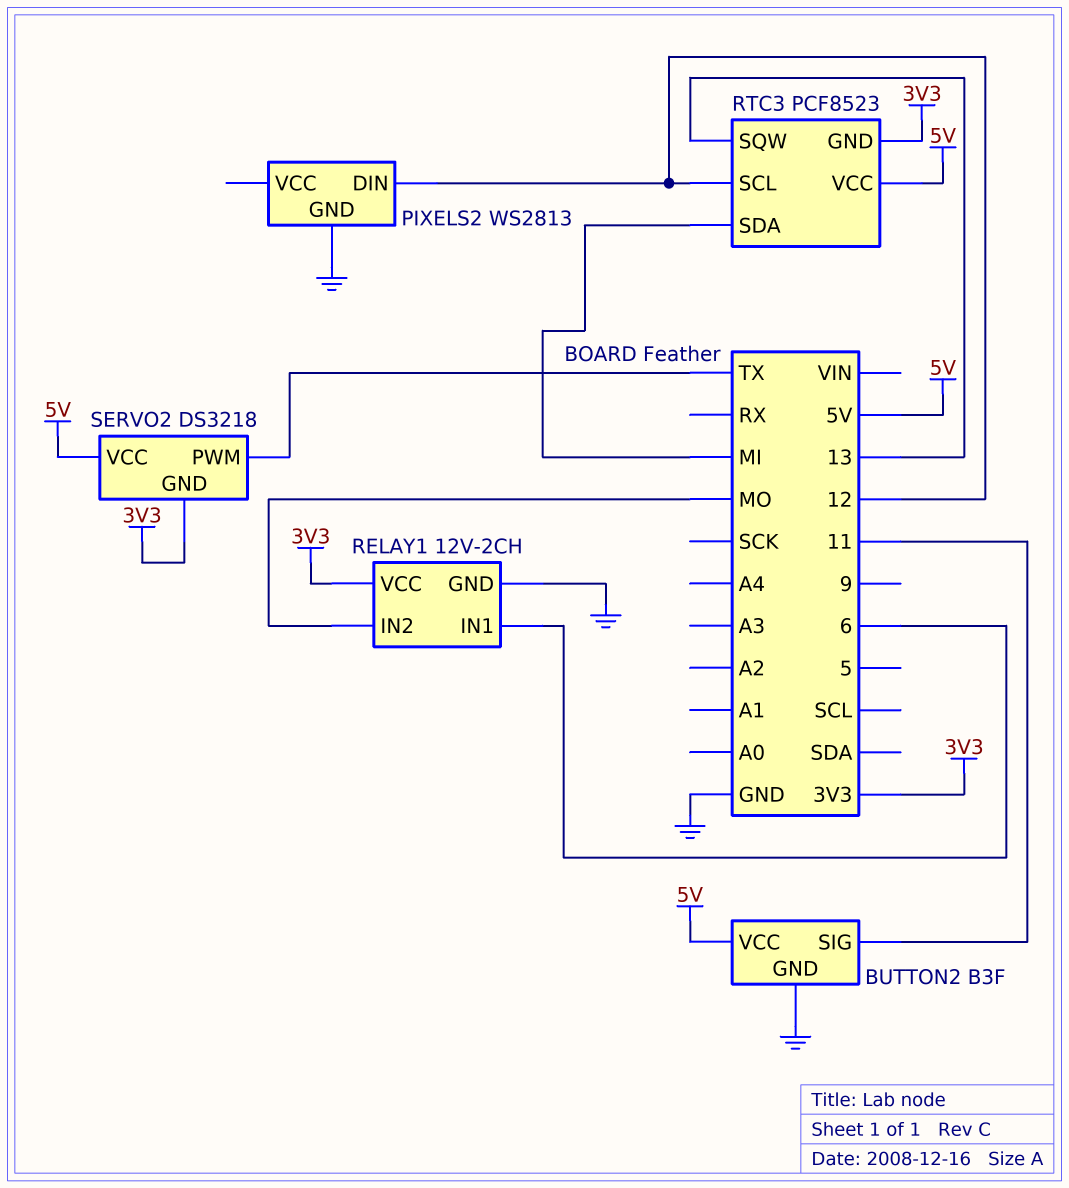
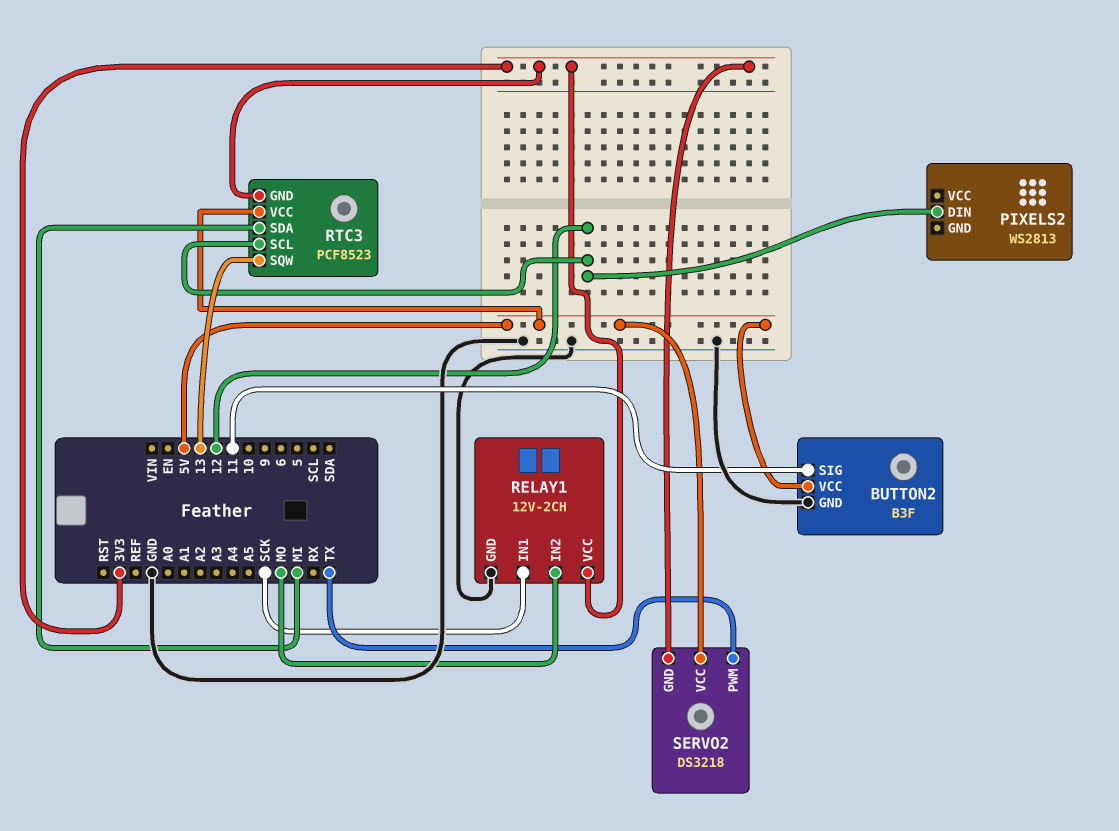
PIXELS2 pin GND: GND -> none
RELAY1 pin IN1: 6 -> SCK

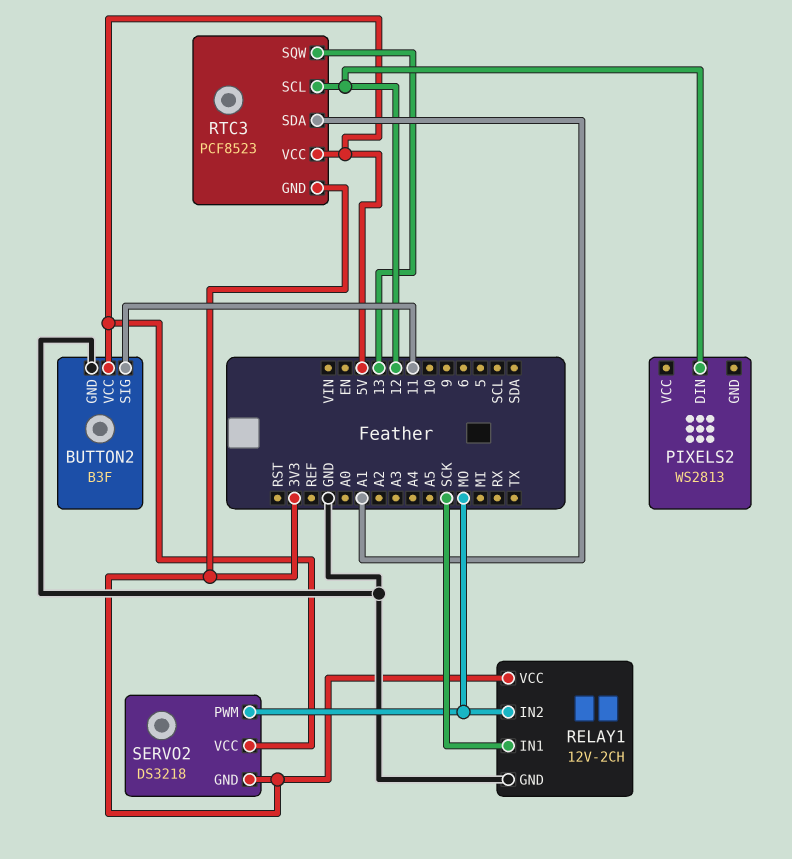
RTC3 pin SDA: MI -> A1
SERVO2 pin PWM: TX -> MO

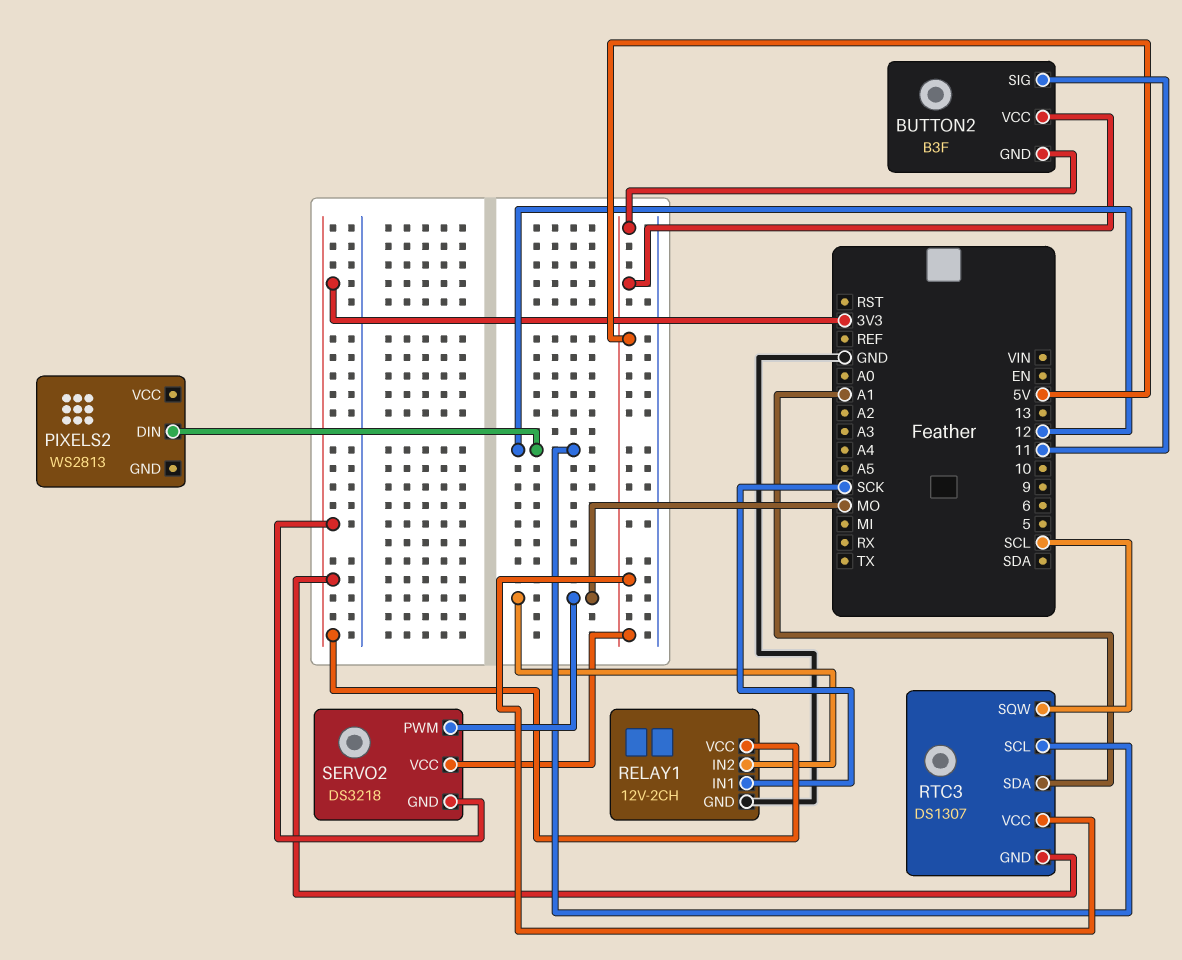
BUTTON2 pin GND: GND -> 5V
RTC3: PCF8523 -> DS1307
RTC3 pin SQW: 13 -> SCL

